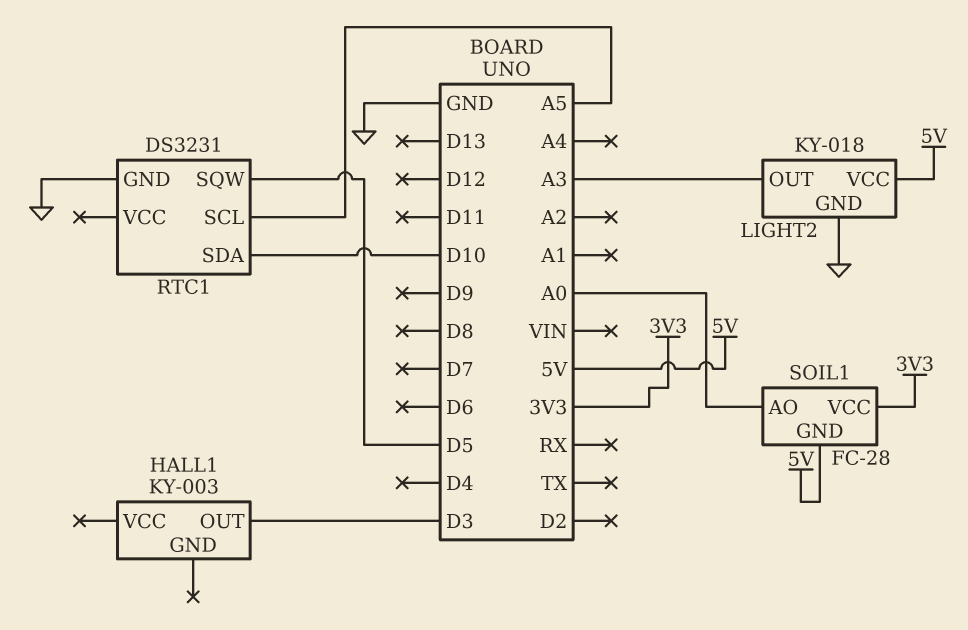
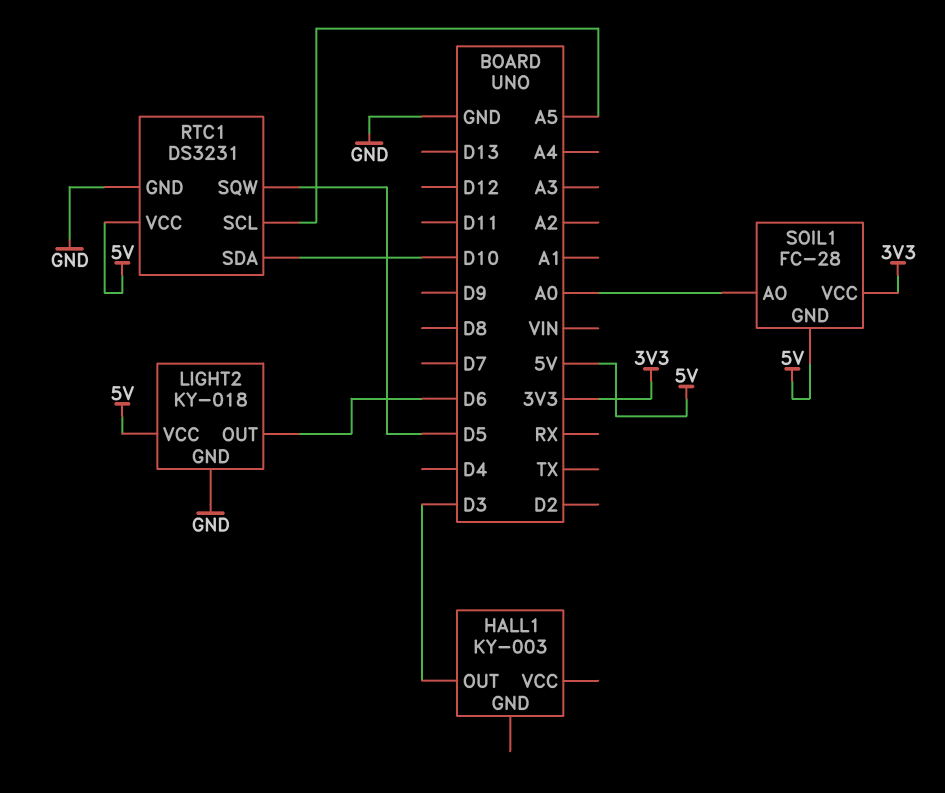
LIGHT2 pin OUT: A3 -> D6
RTC1 pin VCC: none -> 5V

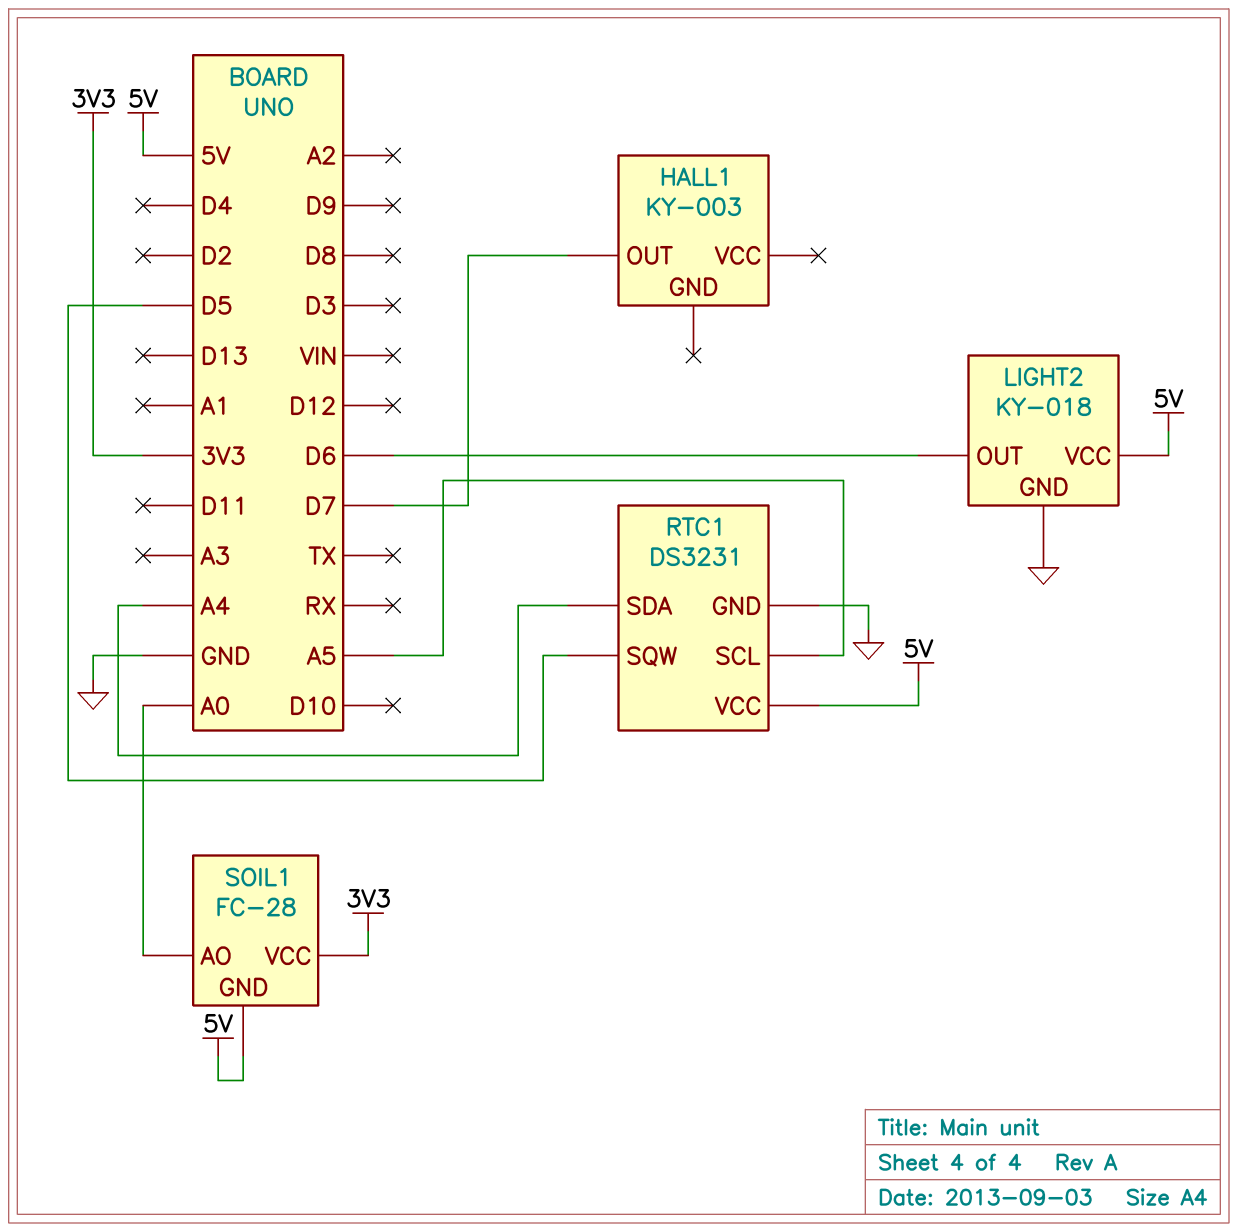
HALL1 pin OUT: D3 -> D7
RTC1 pin SDA: D10 -> A4

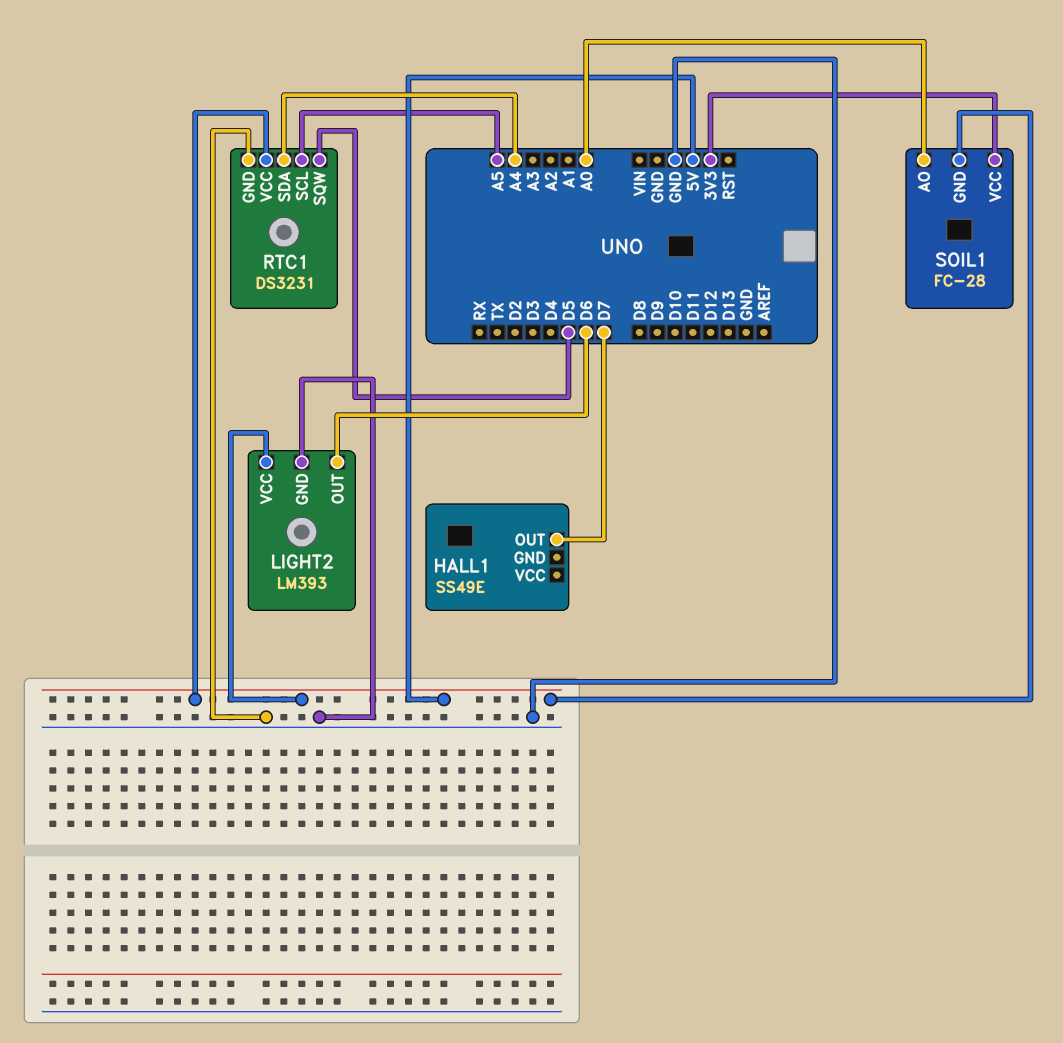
HALL1: KY-003 -> SS49E
LIGHT2: KY-018 -> LM393

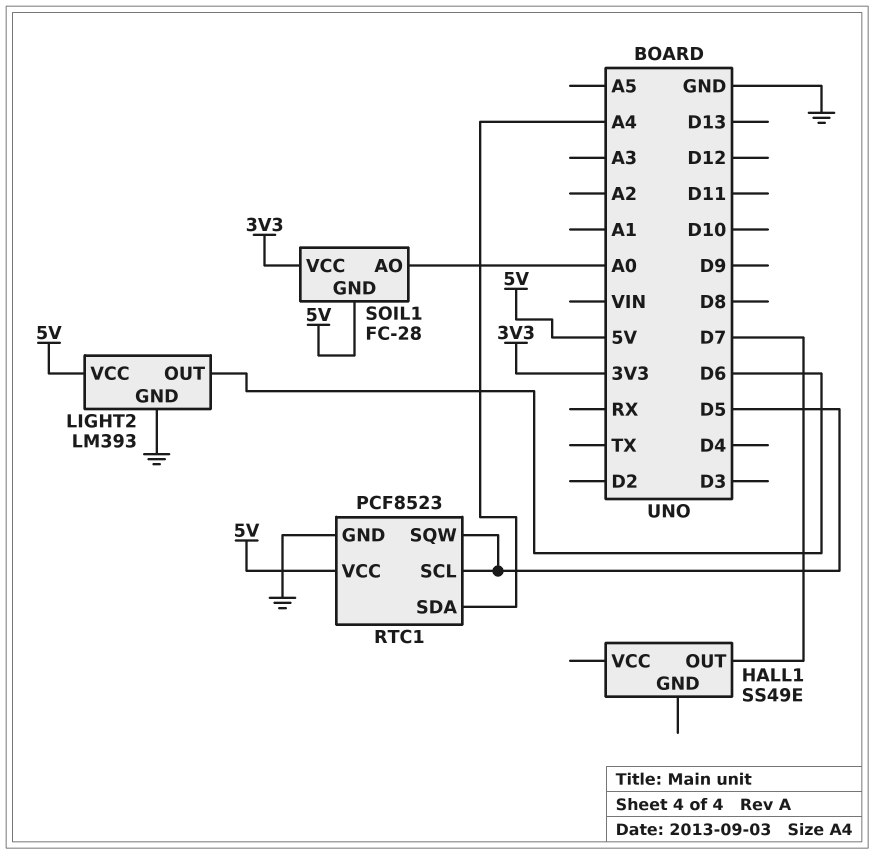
RTC1: DS3231 -> PCF8523
RTC1 pin SCL: A5 -> D5

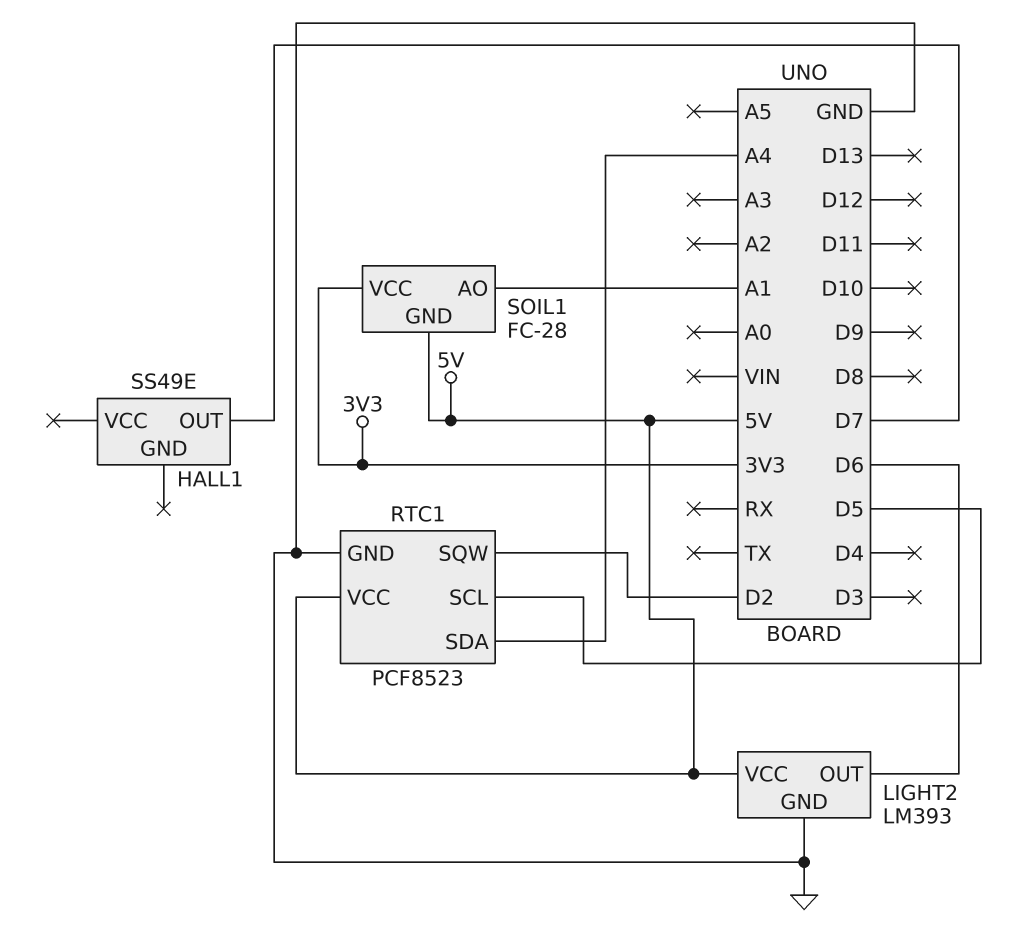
RTC1 pin SQW: D5 -> D2
SOIL1 pin AO: A0 -> A1

